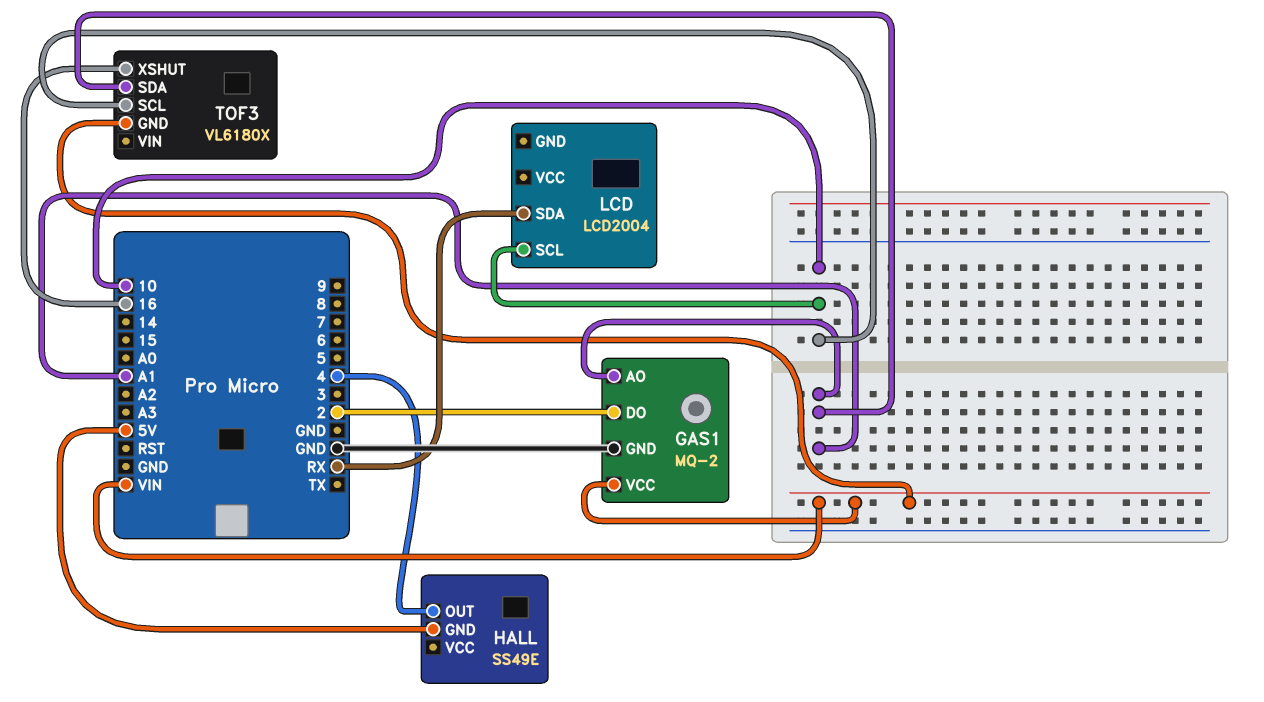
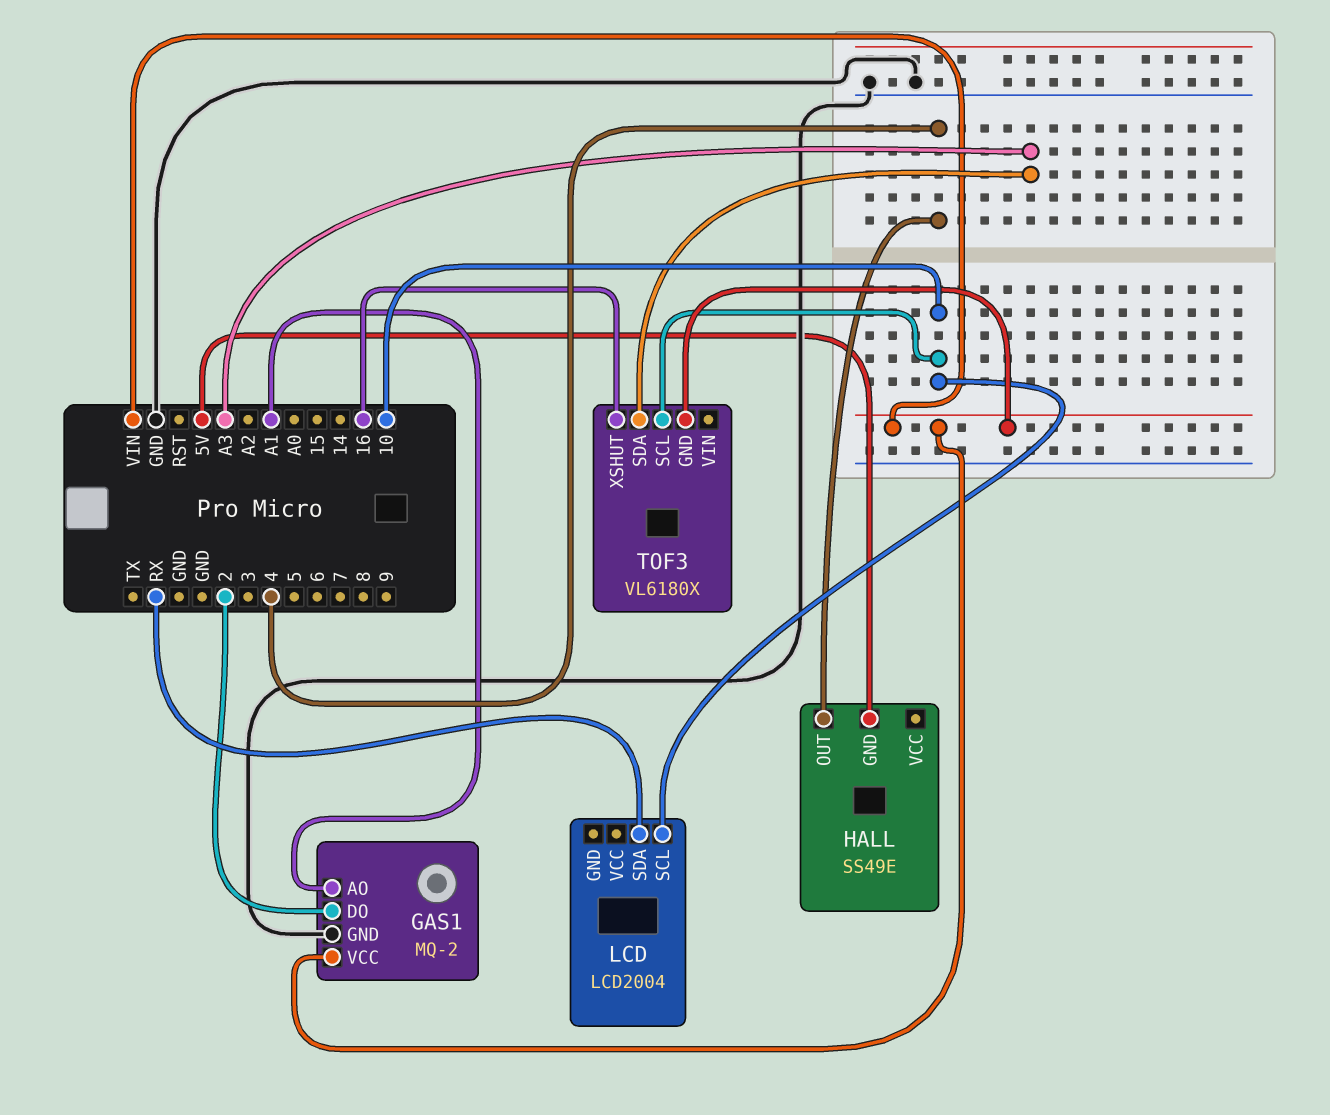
TOF3 pin SDA: A1 -> A3

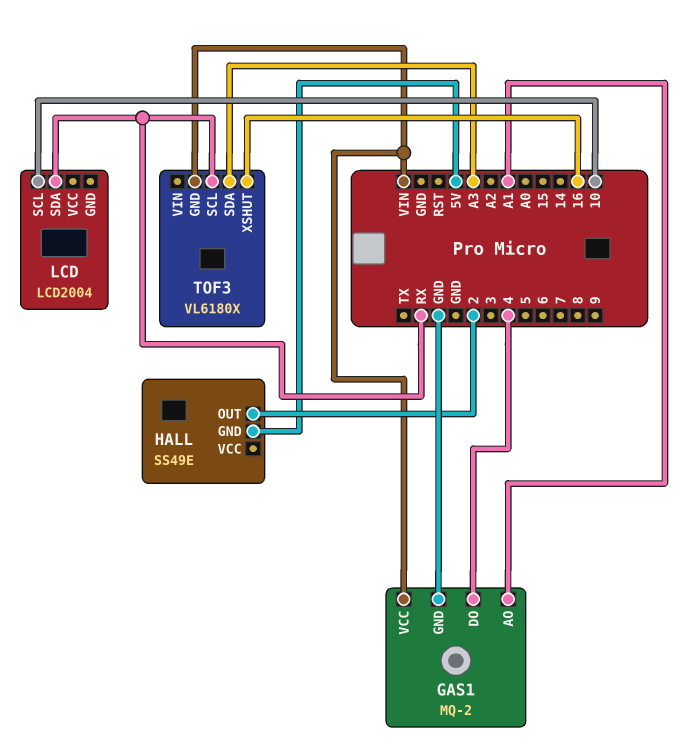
GAS1 pin DO: 2 -> 4
HALL pin OUT: 4 -> 2
TOF3 pin SCL: 10 -> RX

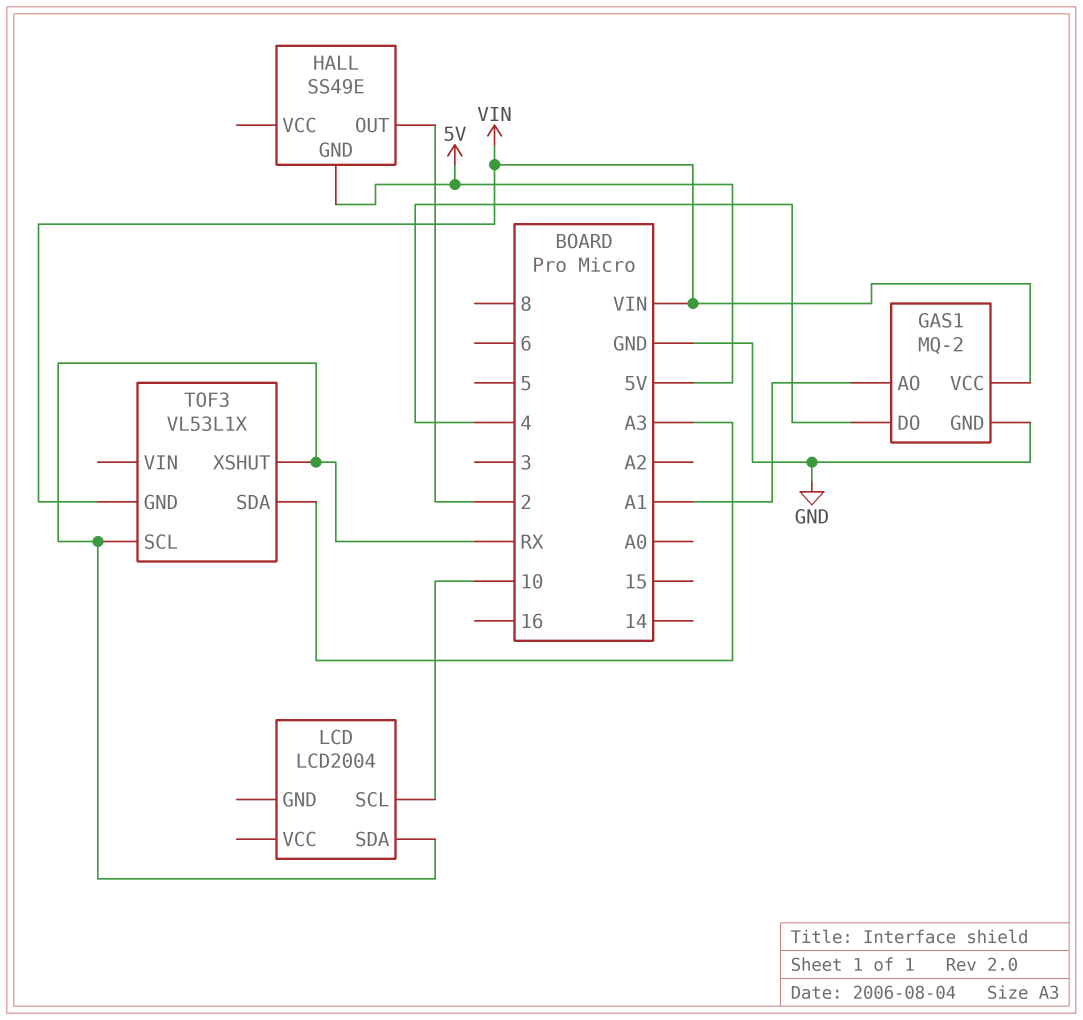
TOF3: VL6180X -> VL53L1X
TOF3 pin XSHUT: 16 -> RX

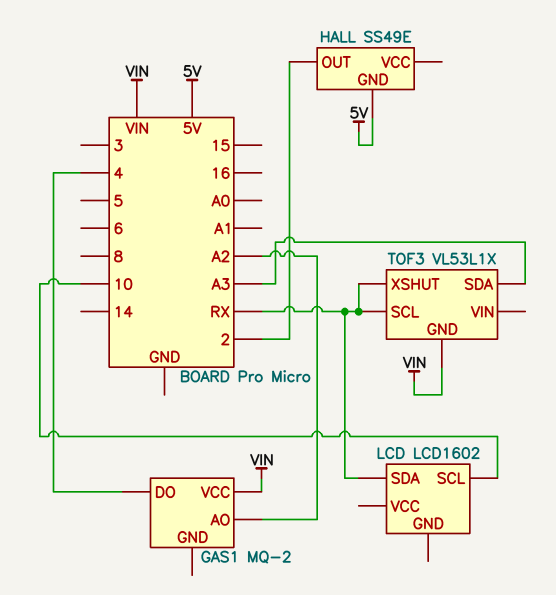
GAS1 pin AO: A1 -> A2
GAS1 pin GND: GND -> none
LCD: LCD2004 -> LCD1602

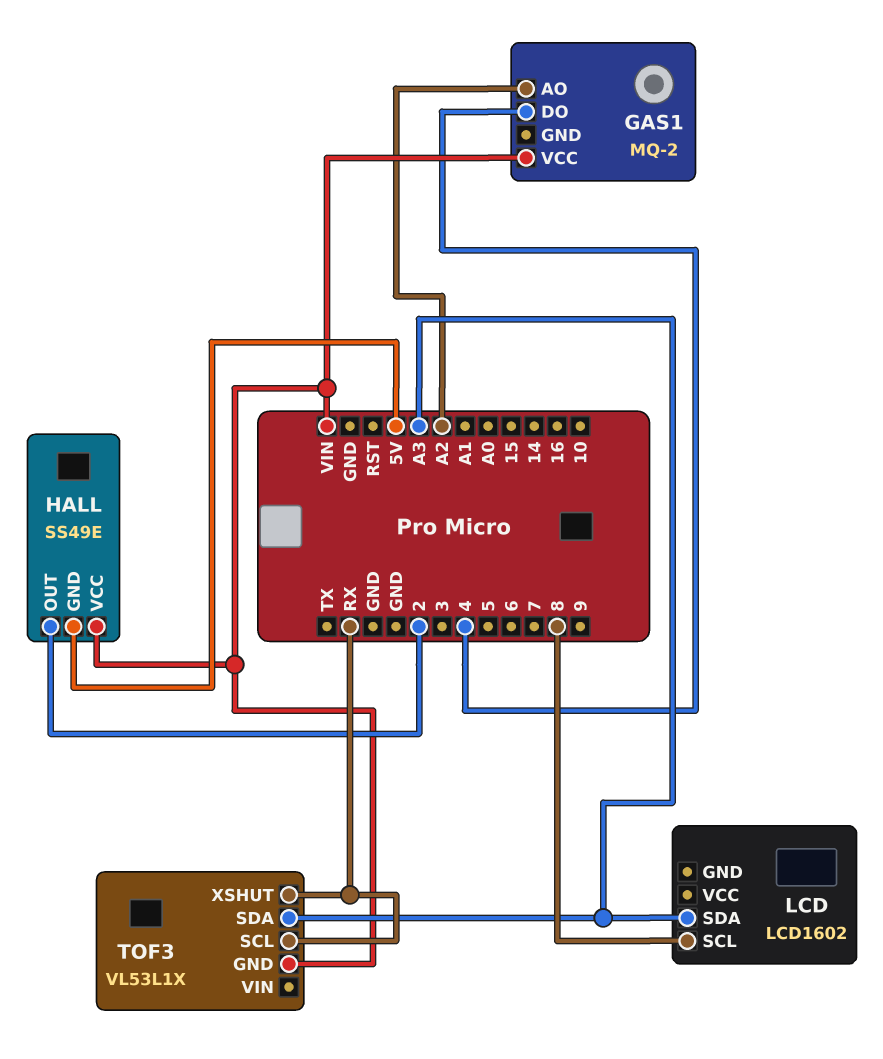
HALL pin VCC: none -> VIN
LCD pin SCL: 10 -> 8
LCD pin SDA: RX -> A3

